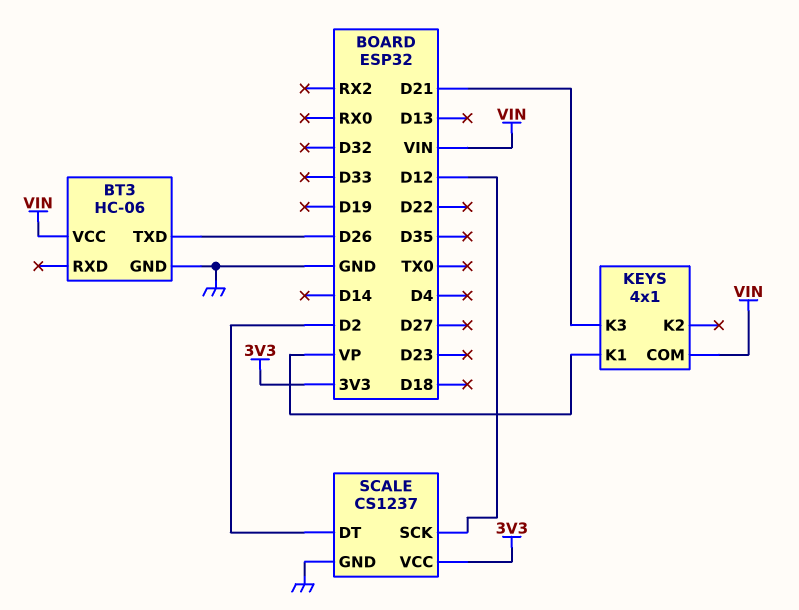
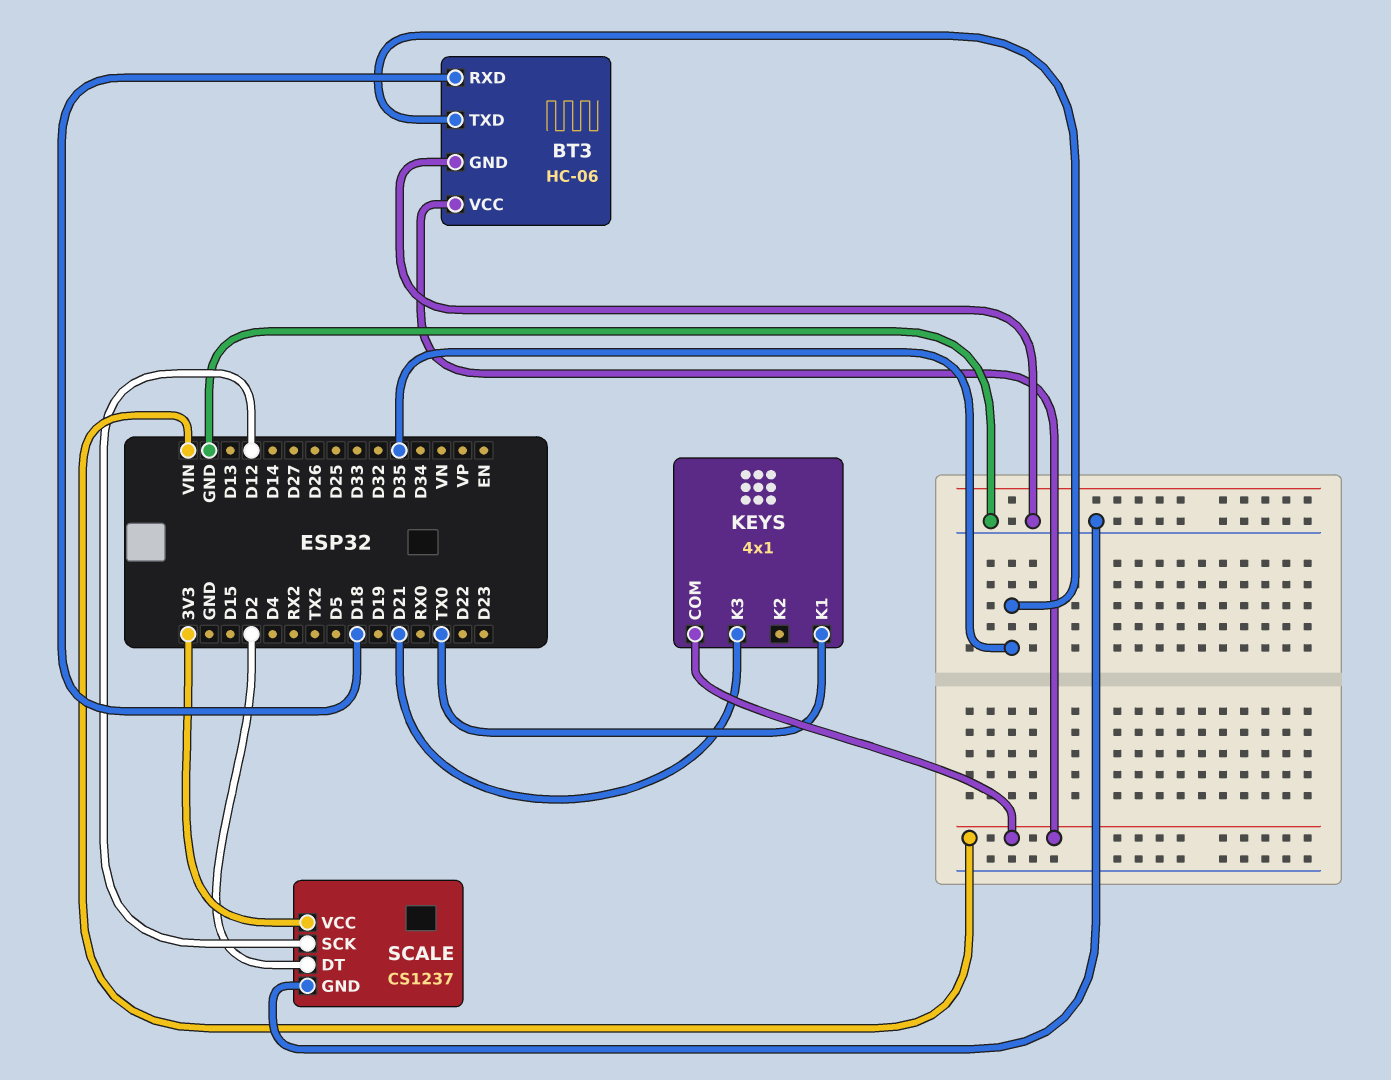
BT3 pin RXD: none -> D18
BT3 pin TXD: D26 -> D35
KEYS pin K1: VP -> TX0

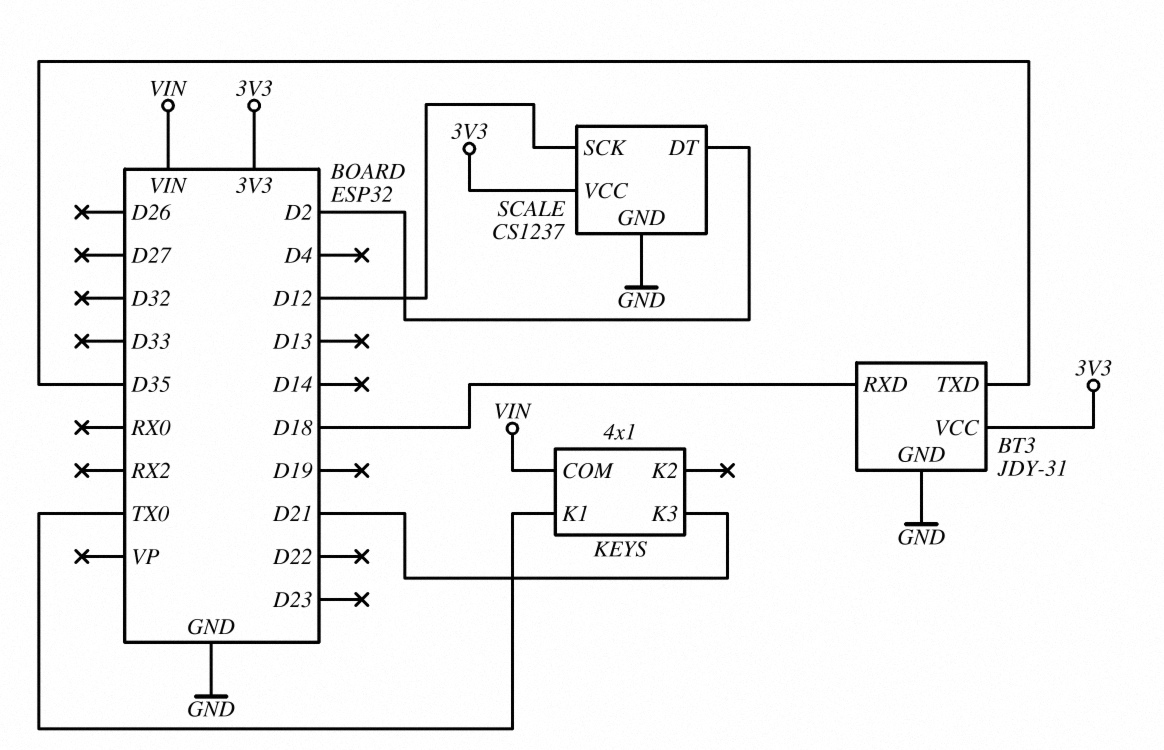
BT3: HC-06 -> JDY-31
BT3 pin VCC: VIN -> 3V3

